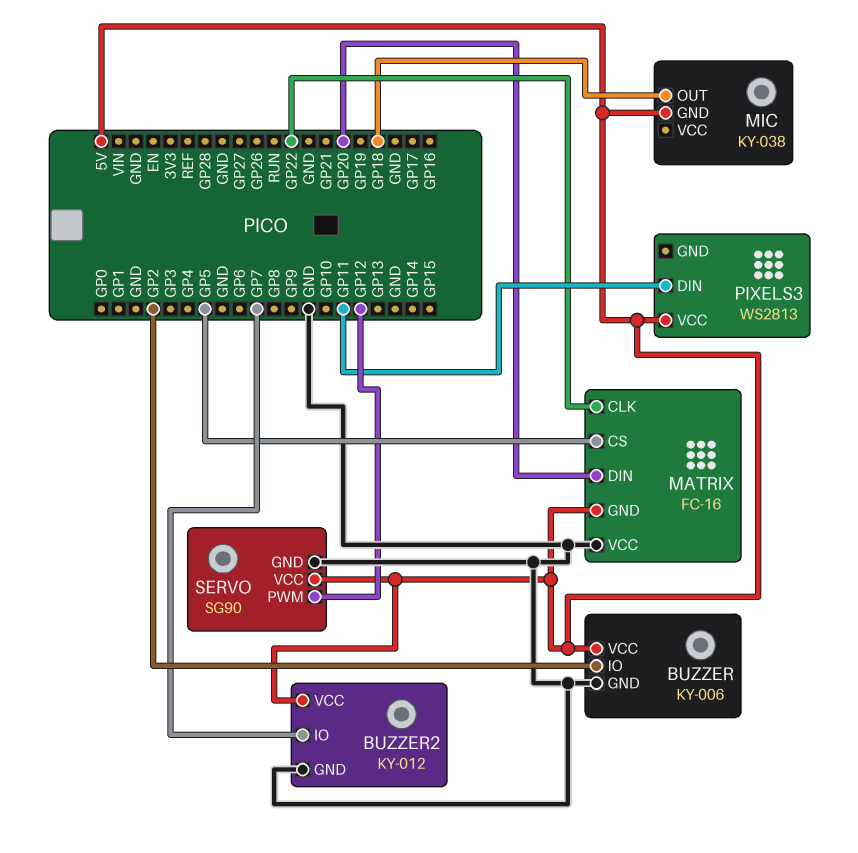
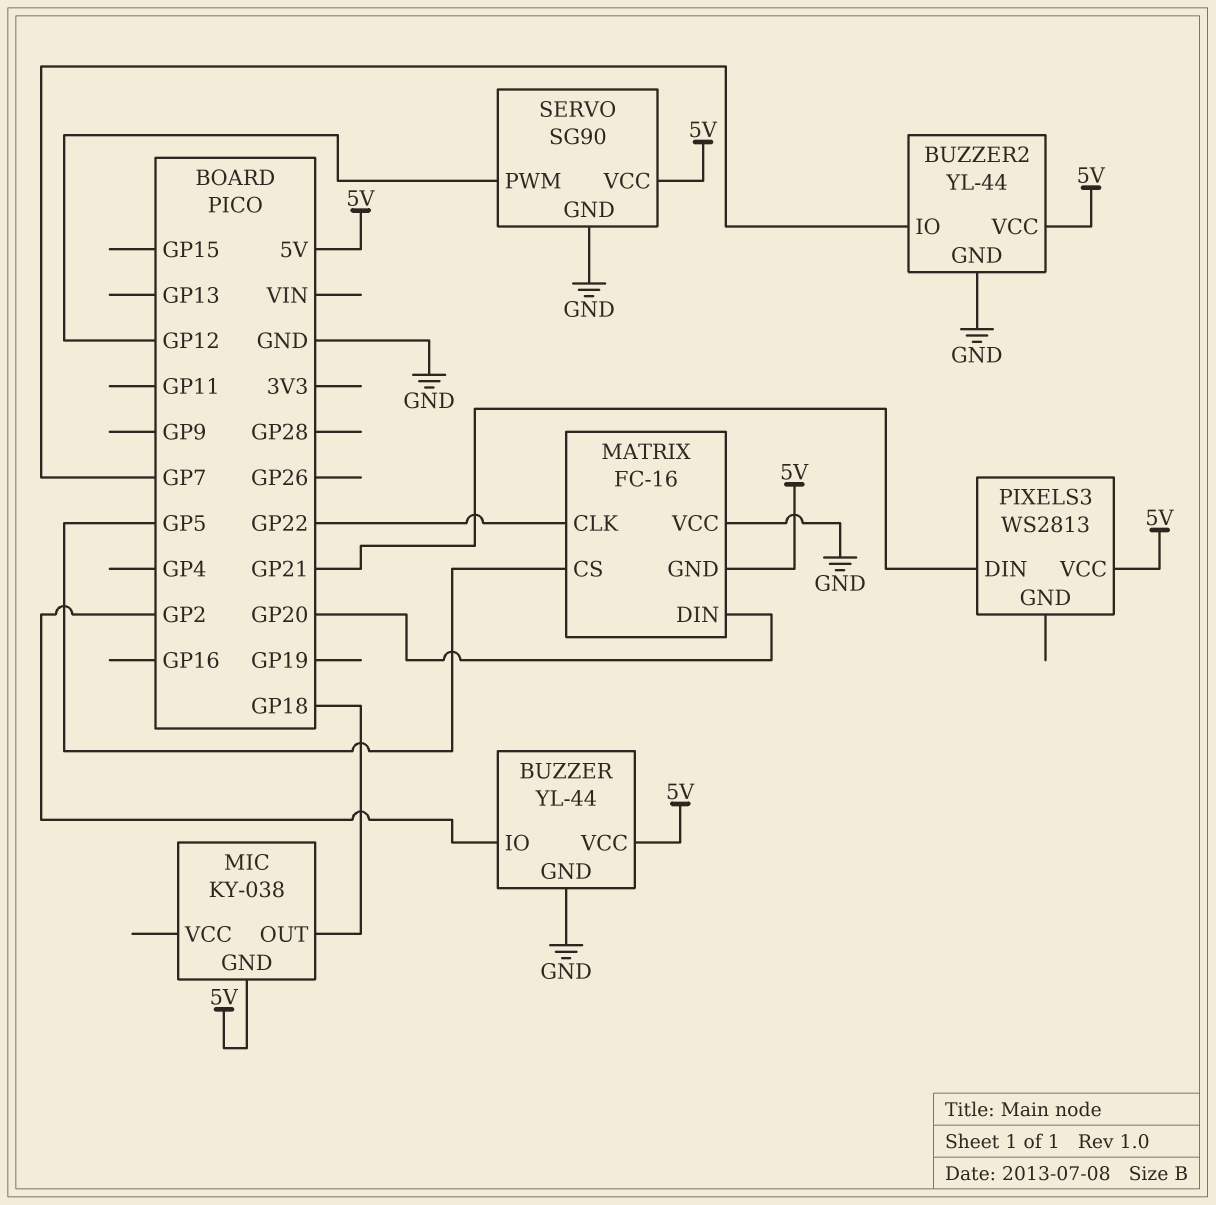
BUZZER: KY-006 -> YL-44
BUZZER2: KY-012 -> YL-44
PIXELS3 pin DIN: GP11 -> GP21

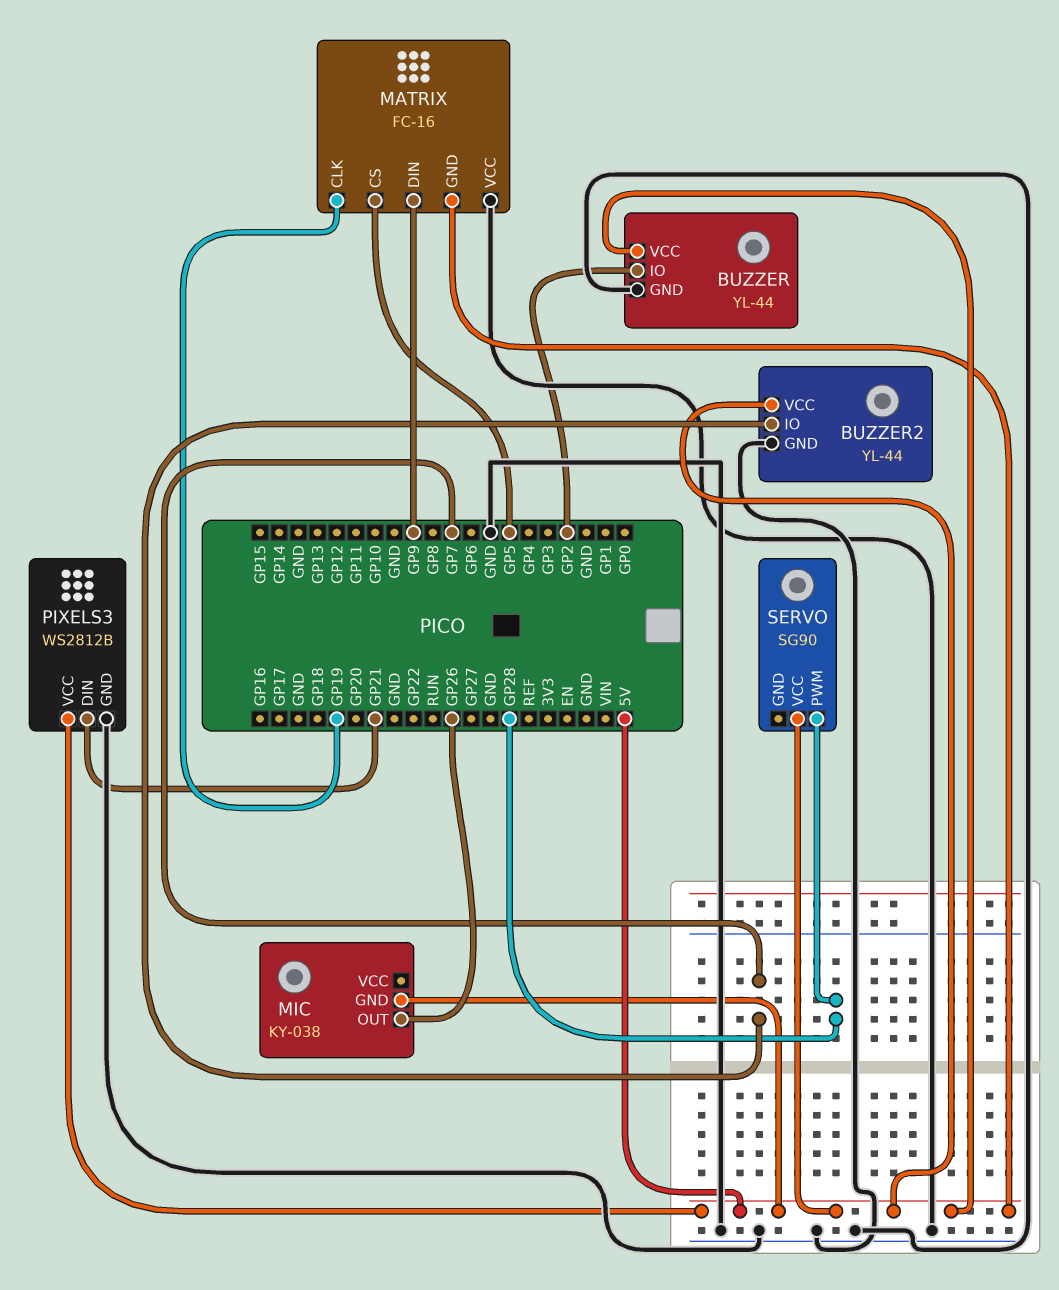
MATRIX pin CLK: GP22 -> GP19
MATRIX pin DIN: GP20 -> GP9
MIC pin OUT: GP18 -> GP26
PIXELS3: WS2813 -> WS2812B
PIXELS3 pin GND: none -> GND
SERVO pin GND: GND -> none
SERVO pin PWM: GP12 -> GP28

